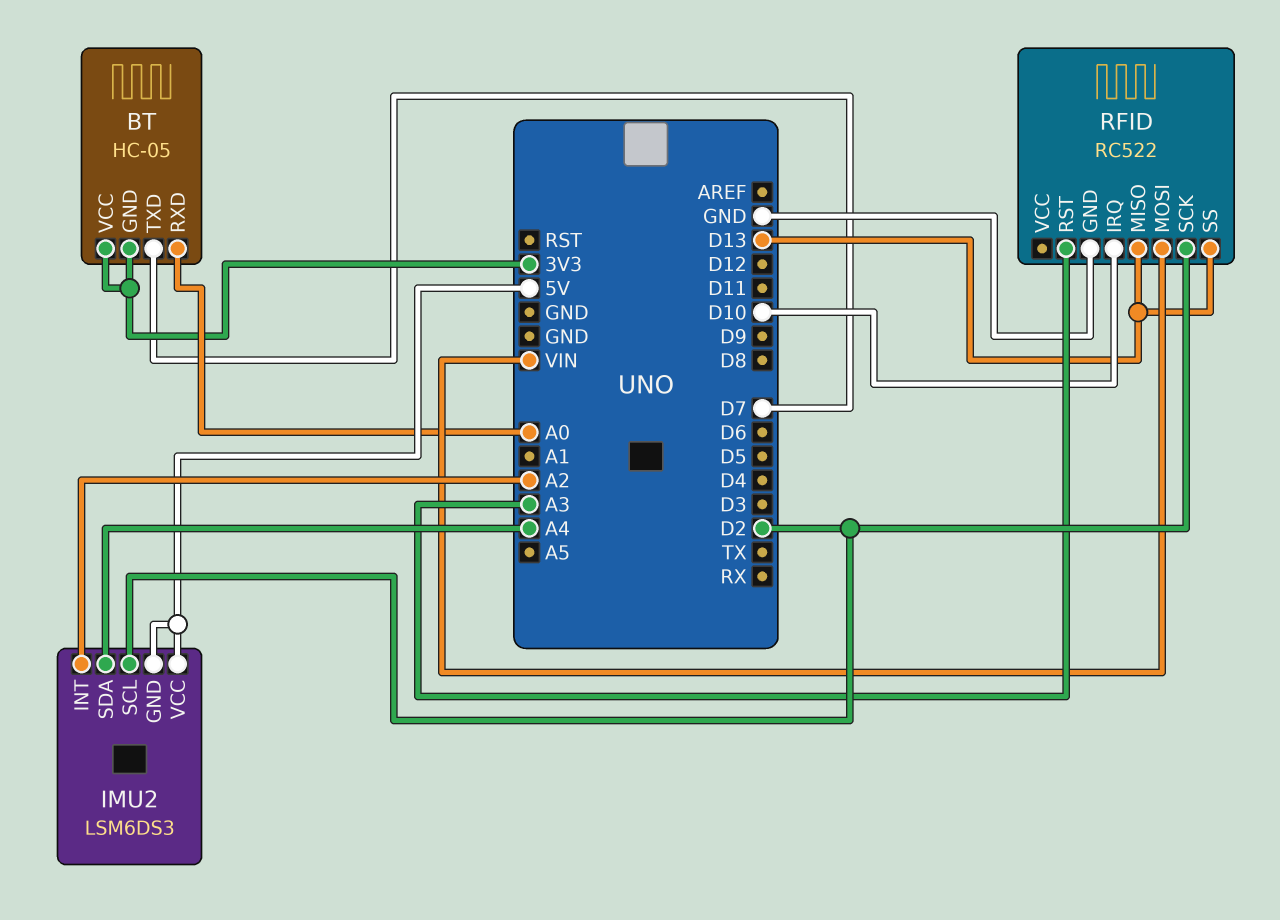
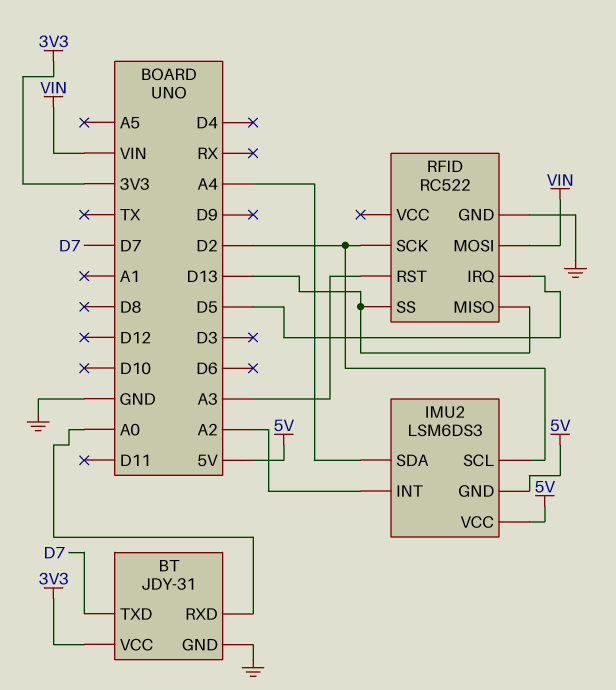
BT: HC-05 -> JDY-31
BT pin GND: 3V3 -> GND
RFID pin IRQ: D10 -> D5

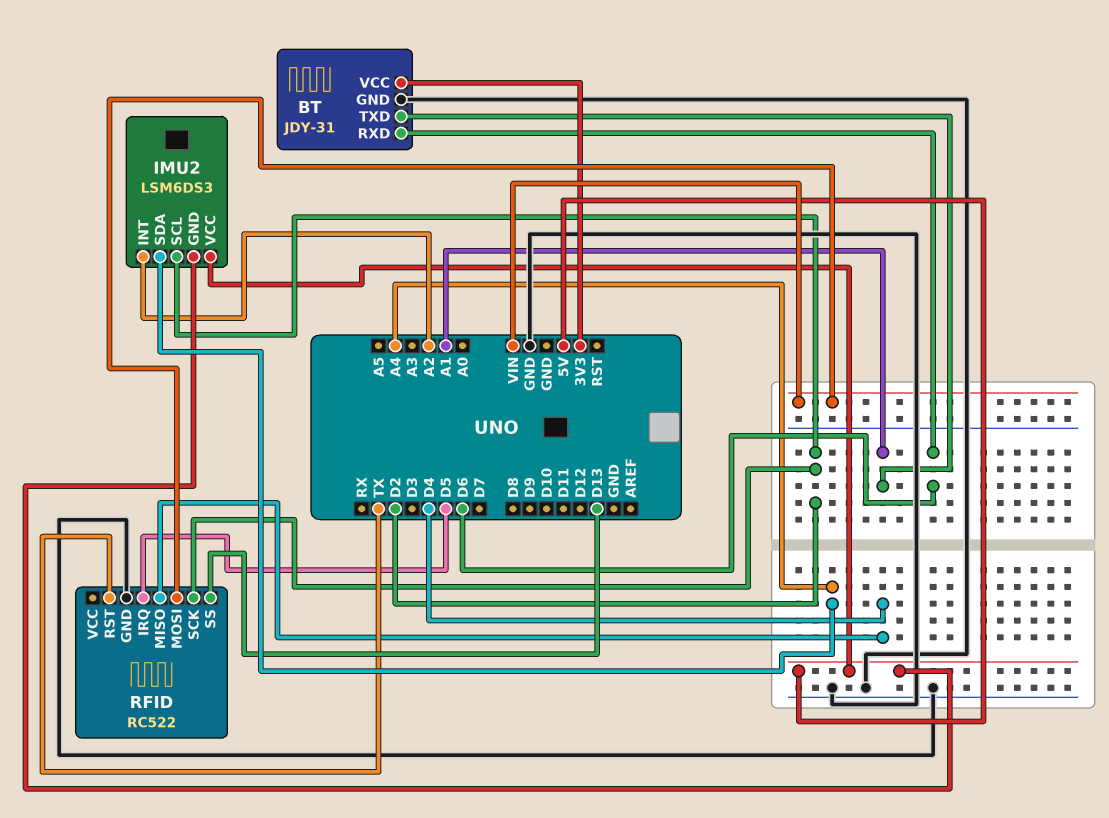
BT pin RXD: A0 -> D6
BT pin TXD: D7 -> A1
RFID pin MISO: D13 -> D4
RFID pin RST: A3 -> TX

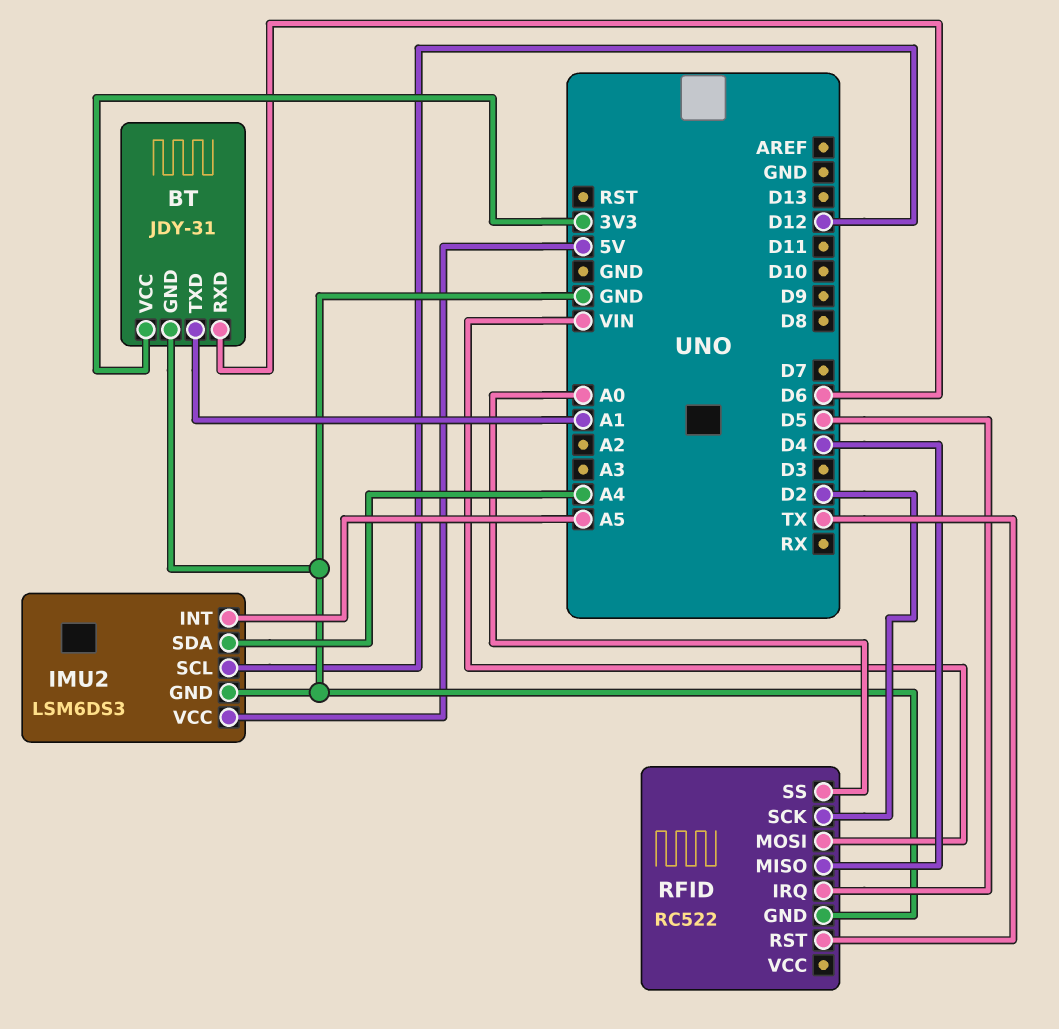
IMU2 pin GND: 5V -> GND
IMU2 pin INT: A2 -> A5
IMU2 pin SCL: D2 -> D12
RFID pin SS: D13 -> A0

